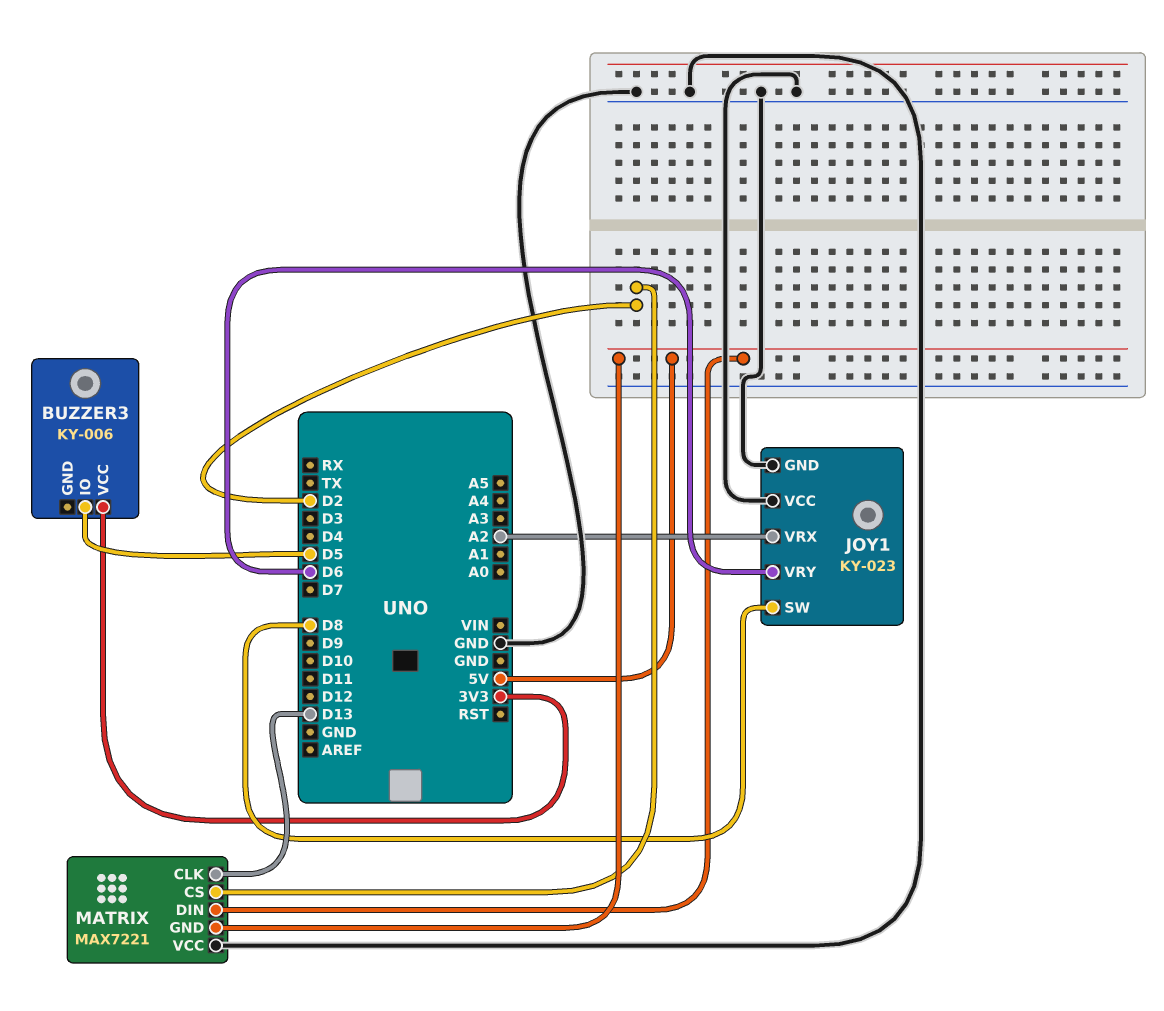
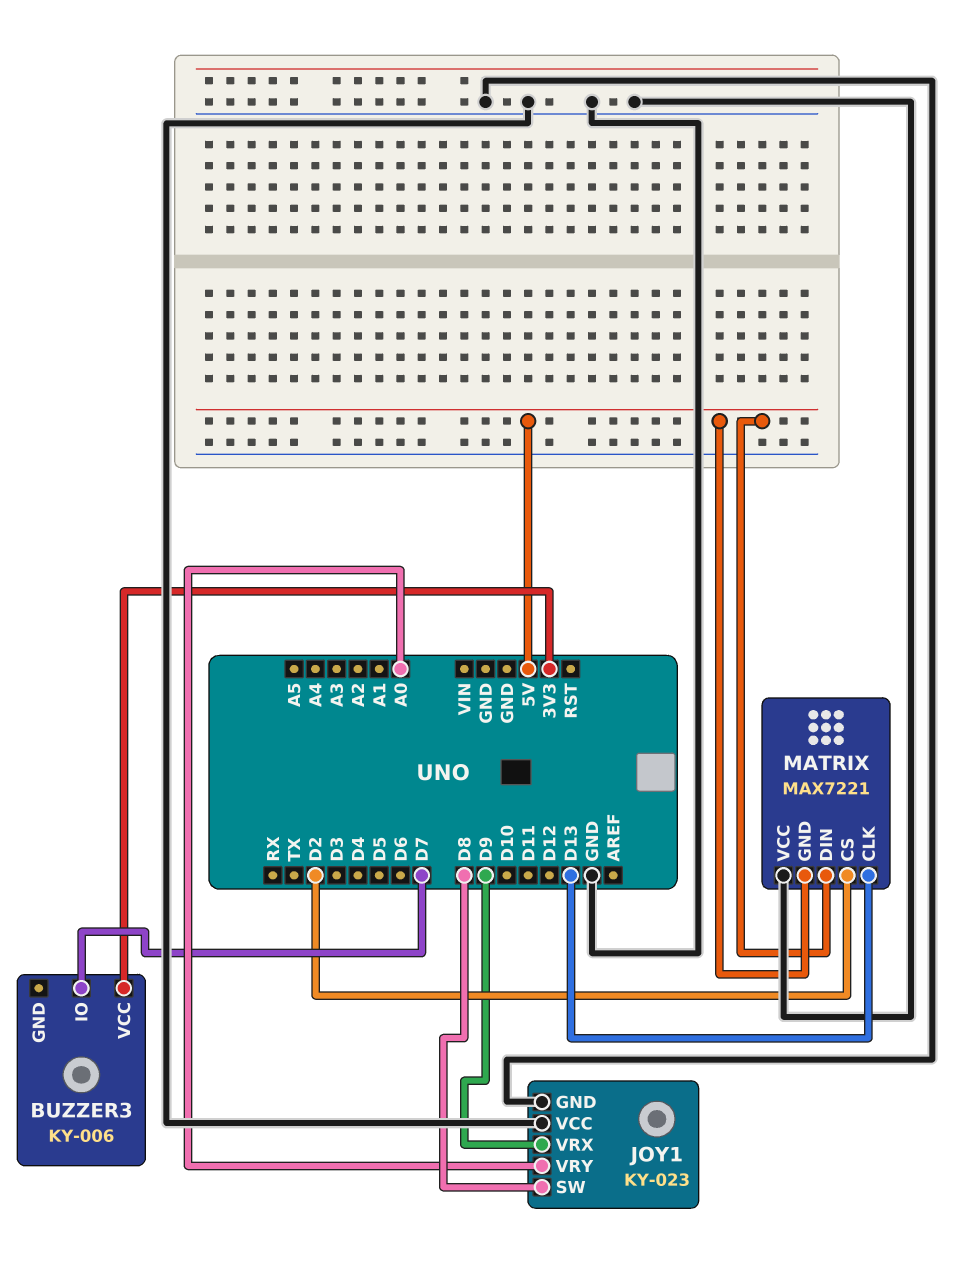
BUZZER3 pin IO: D5 -> D7
JOY1 pin VRX: A2 -> D9
JOY1 pin VRY: D6 -> A0

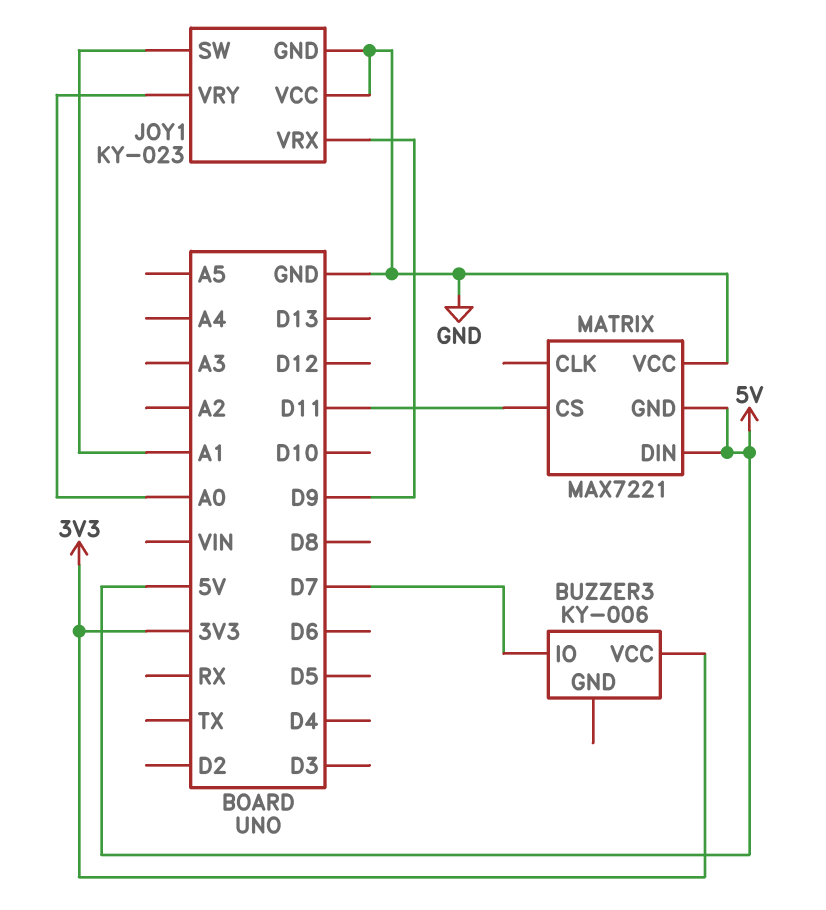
JOY1 pin SW: D8 -> A1
MATRIX pin CLK: D13 -> none
MATRIX pin CS: D2 -> D11

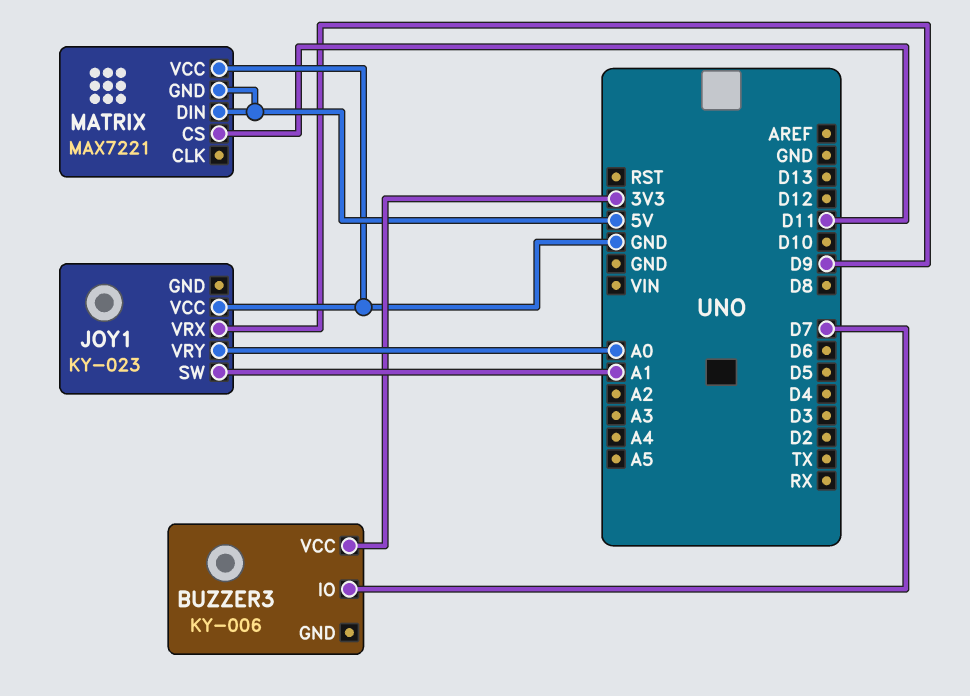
JOY1 pin GND: GND -> none

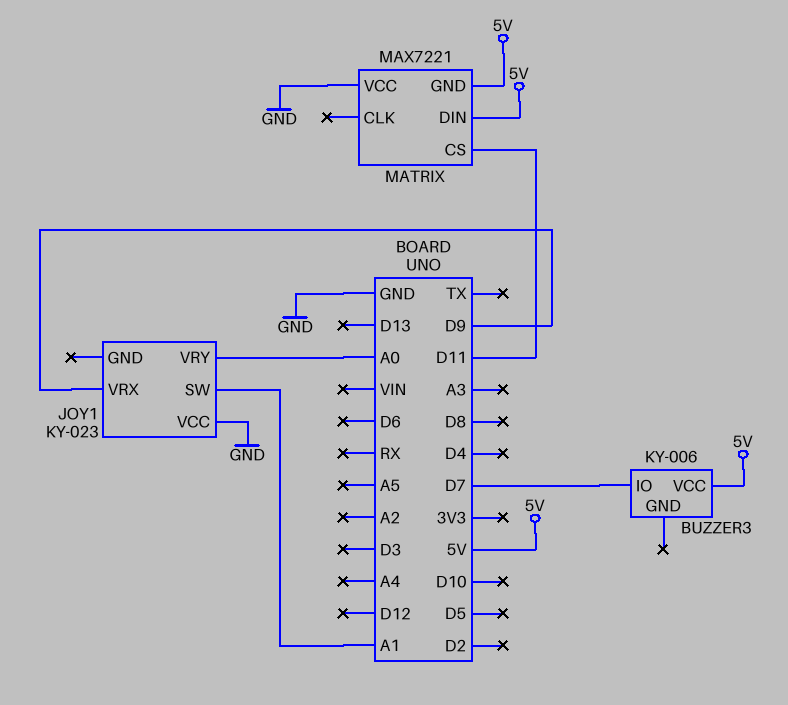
BUZZER3 pin VCC: 3V3 -> 5V

